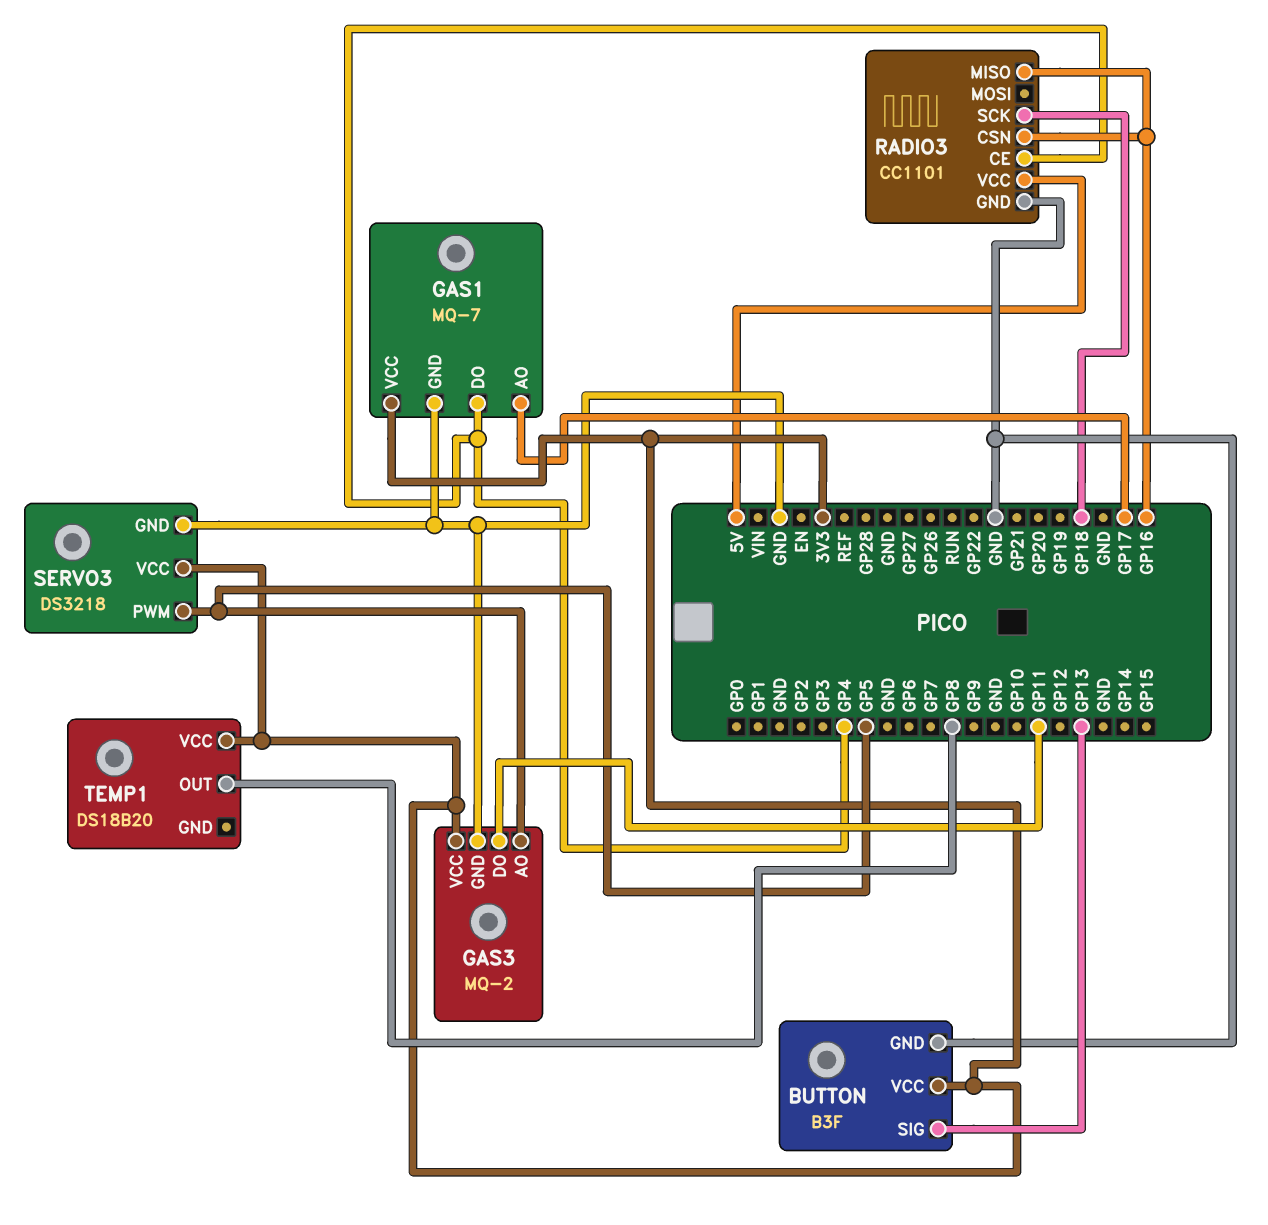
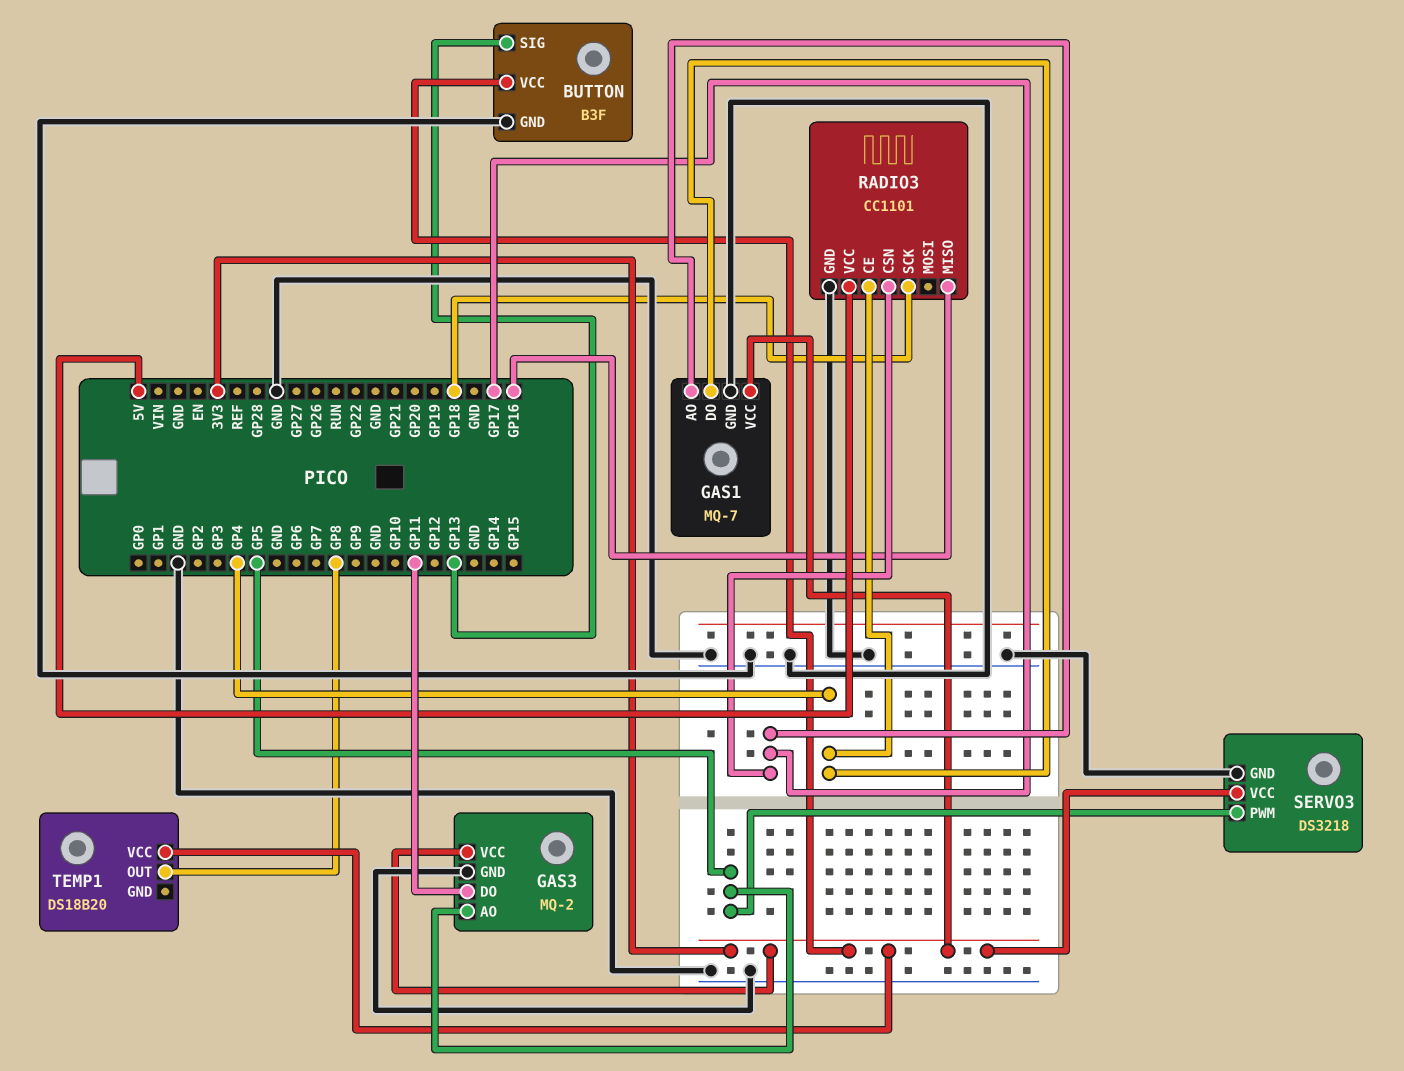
RADIO3 pin CSN: GP16 -> GP17

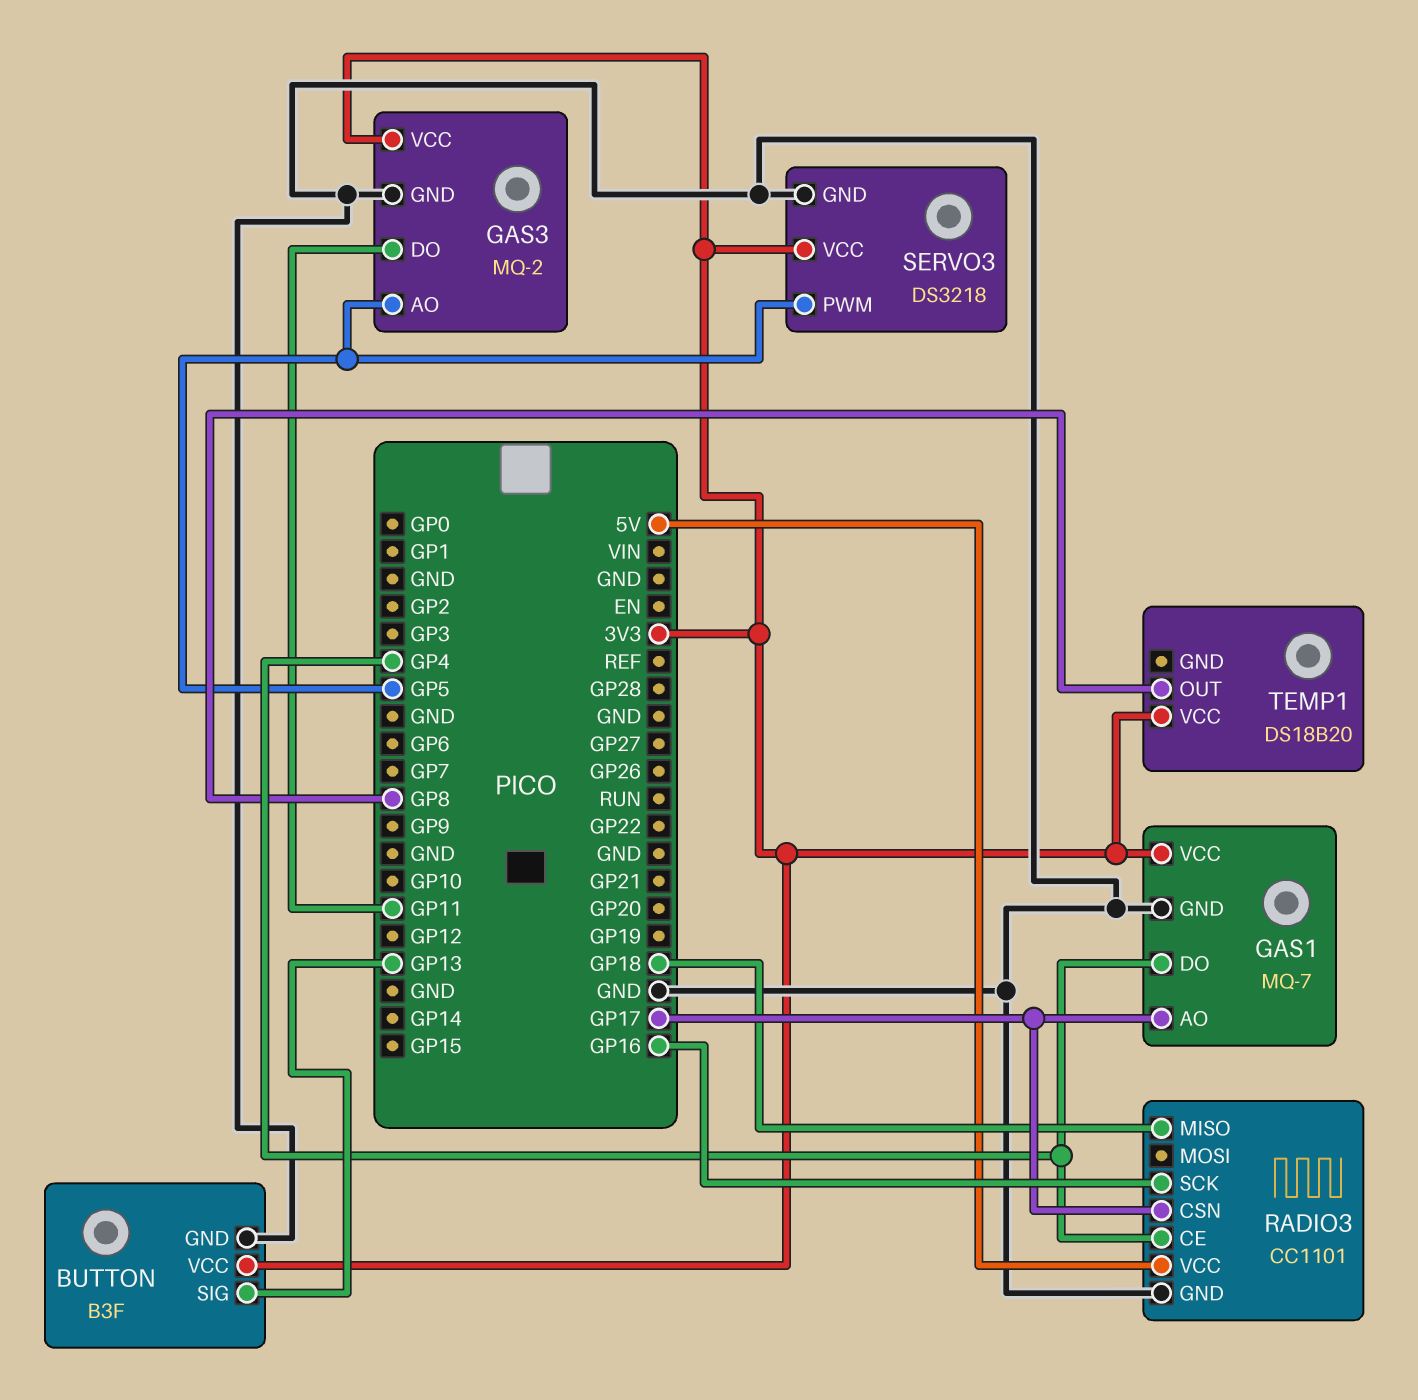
RADIO3 pin MISO: GP16 -> GP18
RADIO3 pin SCK: GP18 -> GP16

